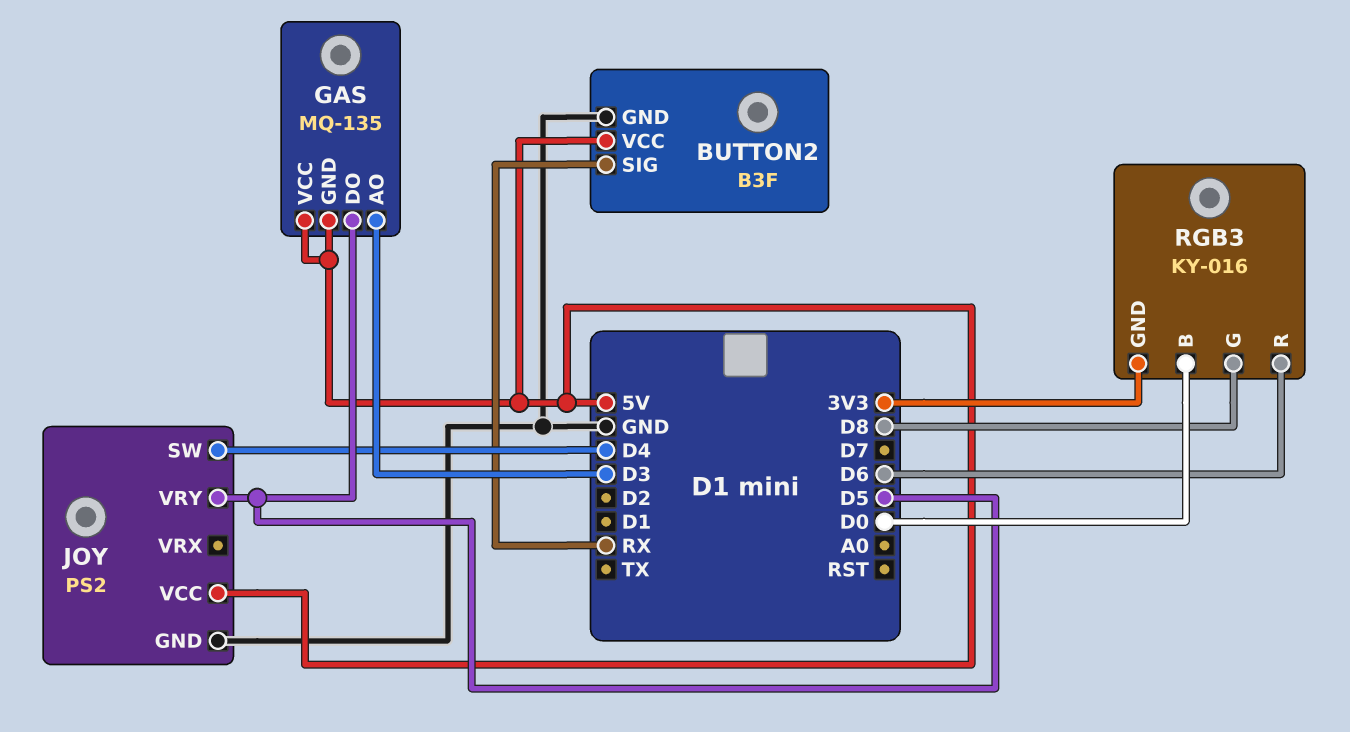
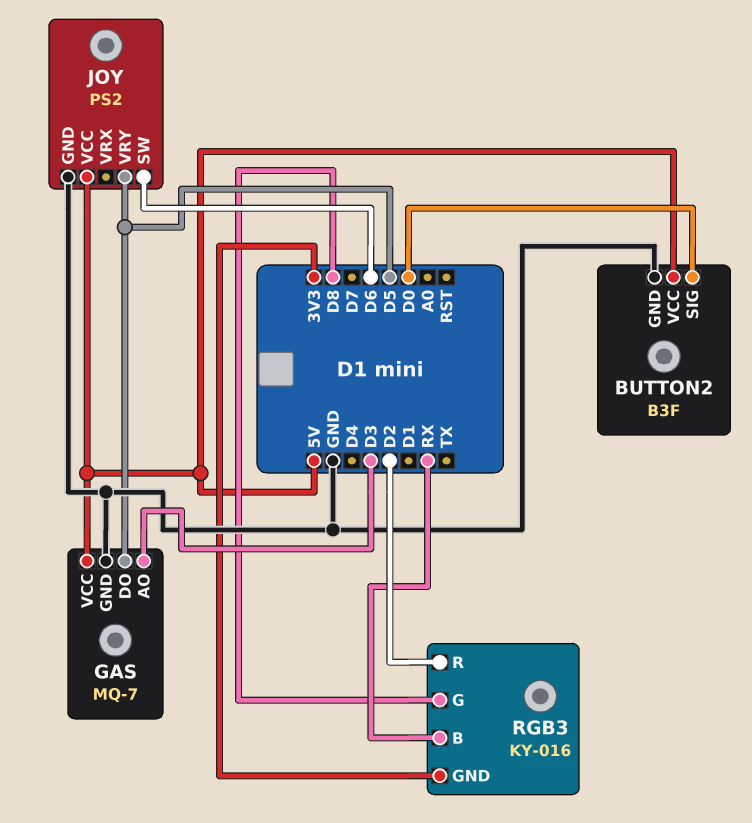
BUTTON2 pin SIG: RX -> D0
GAS: MQ-135 -> MQ-7
GAS pin GND: 5V -> GND
JOY pin SW: D4 -> D6
RGB3 pin B: D0 -> RX
RGB3 pin R: D6 -> D2

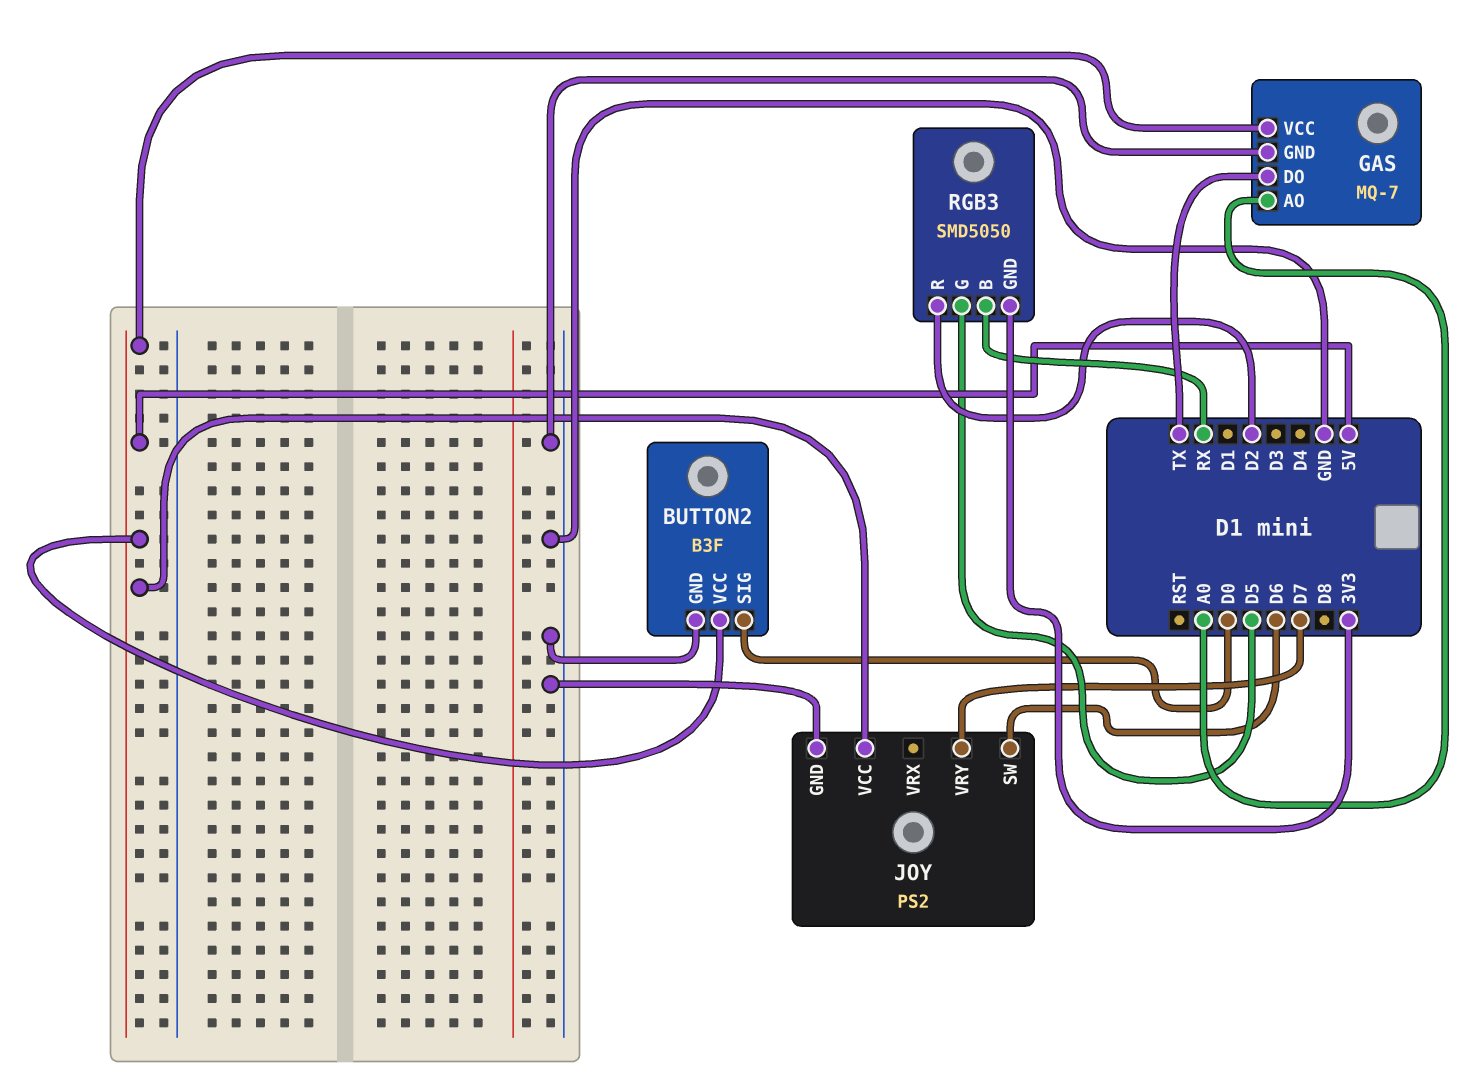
GAS pin AO: D3 -> A0
GAS pin DO: D5 -> TX
JOY pin VRY: D5 -> D7
RGB3: KY-016 -> SMD5050
RGB3 pin G: D8 -> D5

